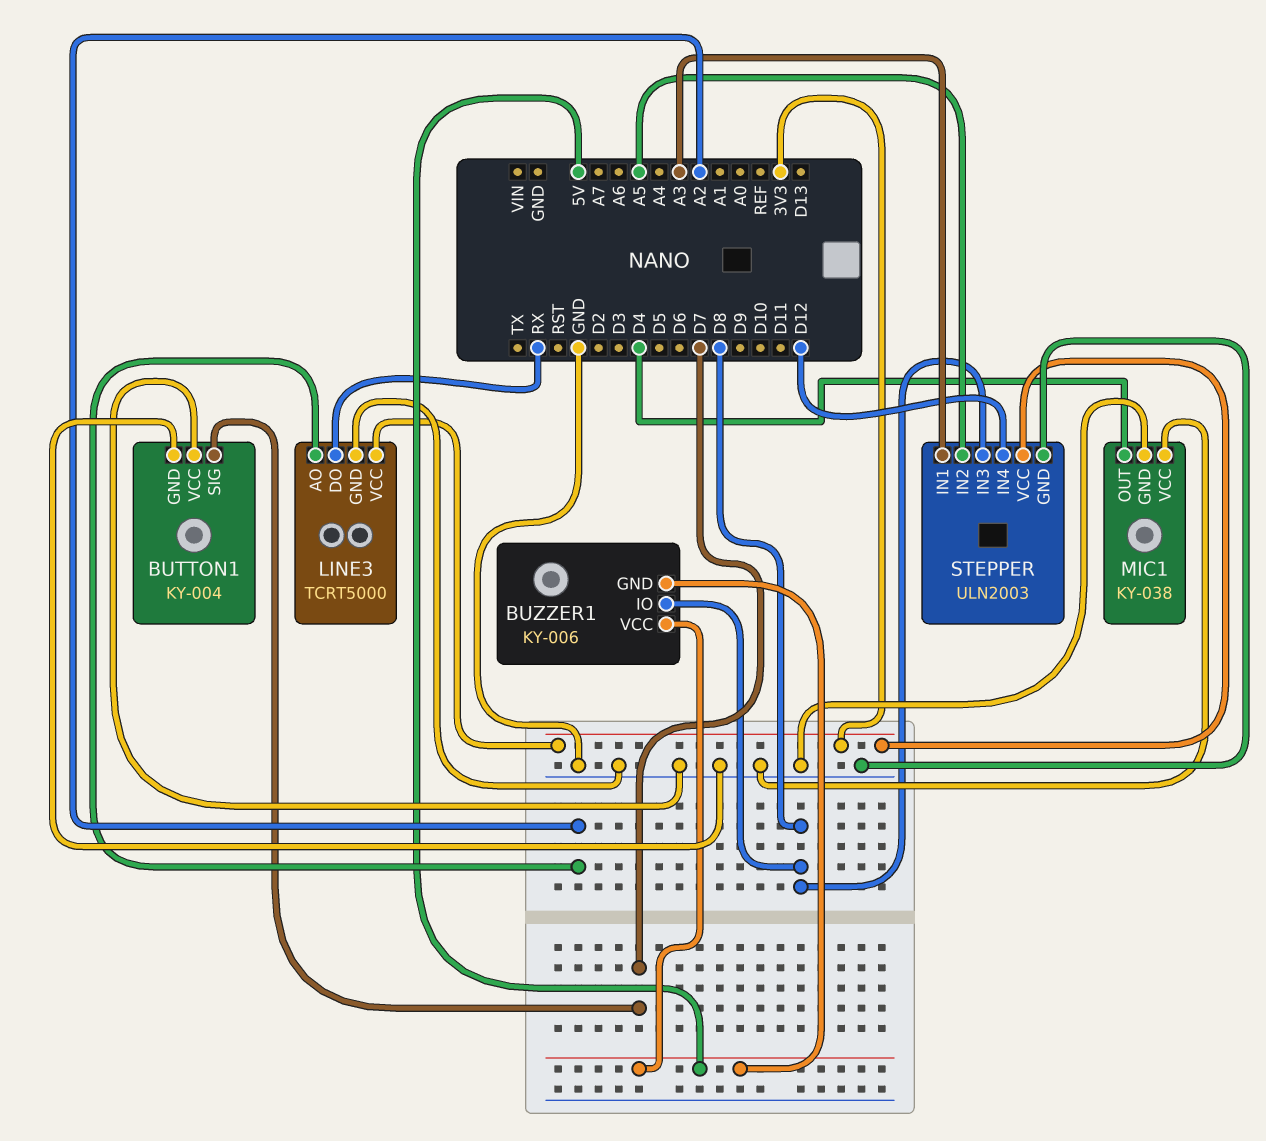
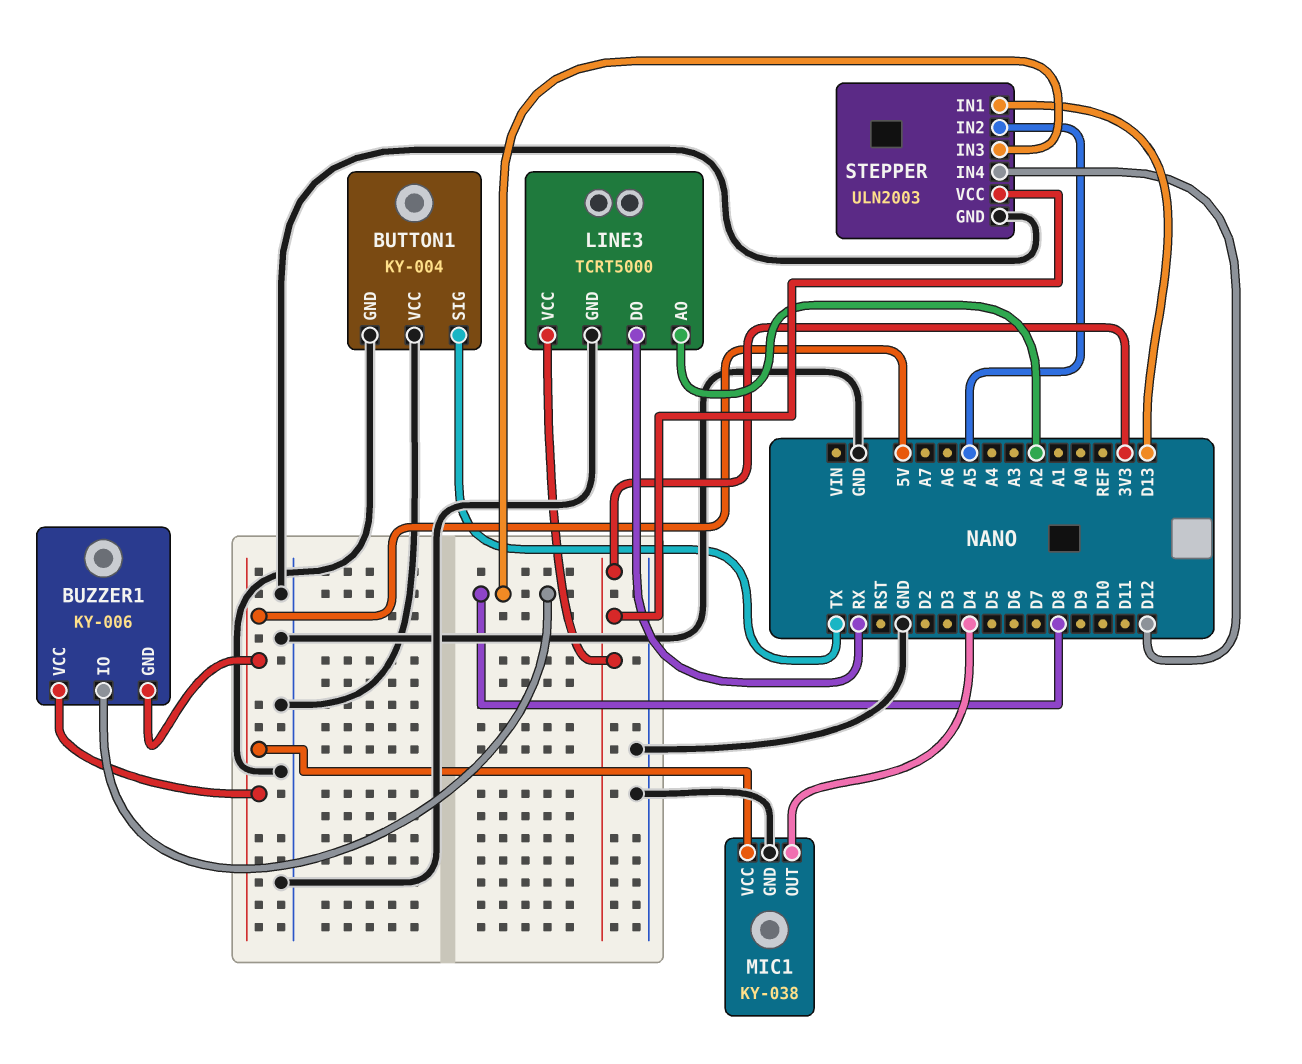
BUTTON1 pin SIG: D7 -> TX
MIC1 pin VCC: GND -> 5V
STEPPER pin IN1: A3 -> D13

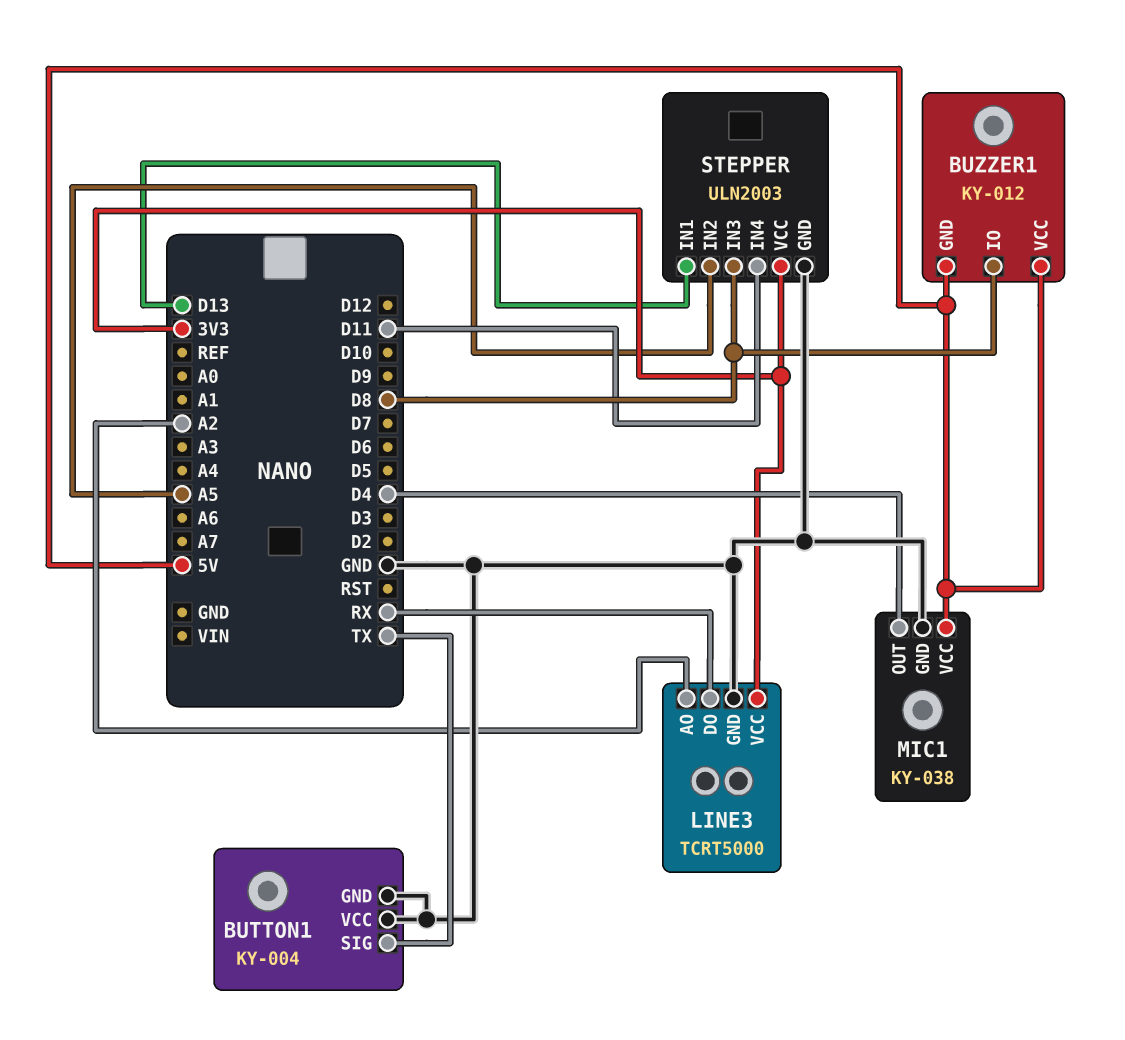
BUZZER1: KY-006 -> KY-012
STEPPER pin IN4: D12 -> D11

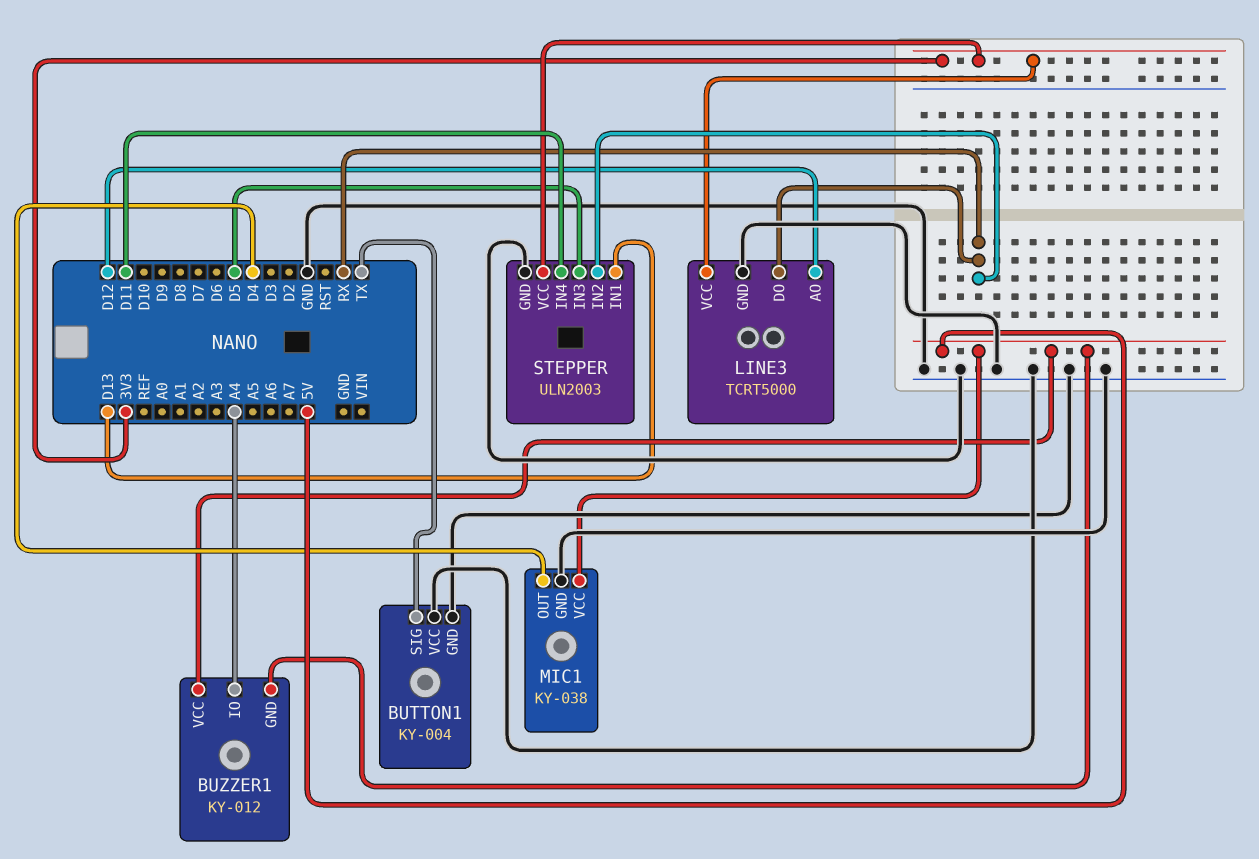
BUZZER1 pin IO: D8 -> A4
LINE3 pin AO: A2 -> D12
STEPPER pin IN2: A5 -> RX
STEPPER pin IN3: D8 -> D5

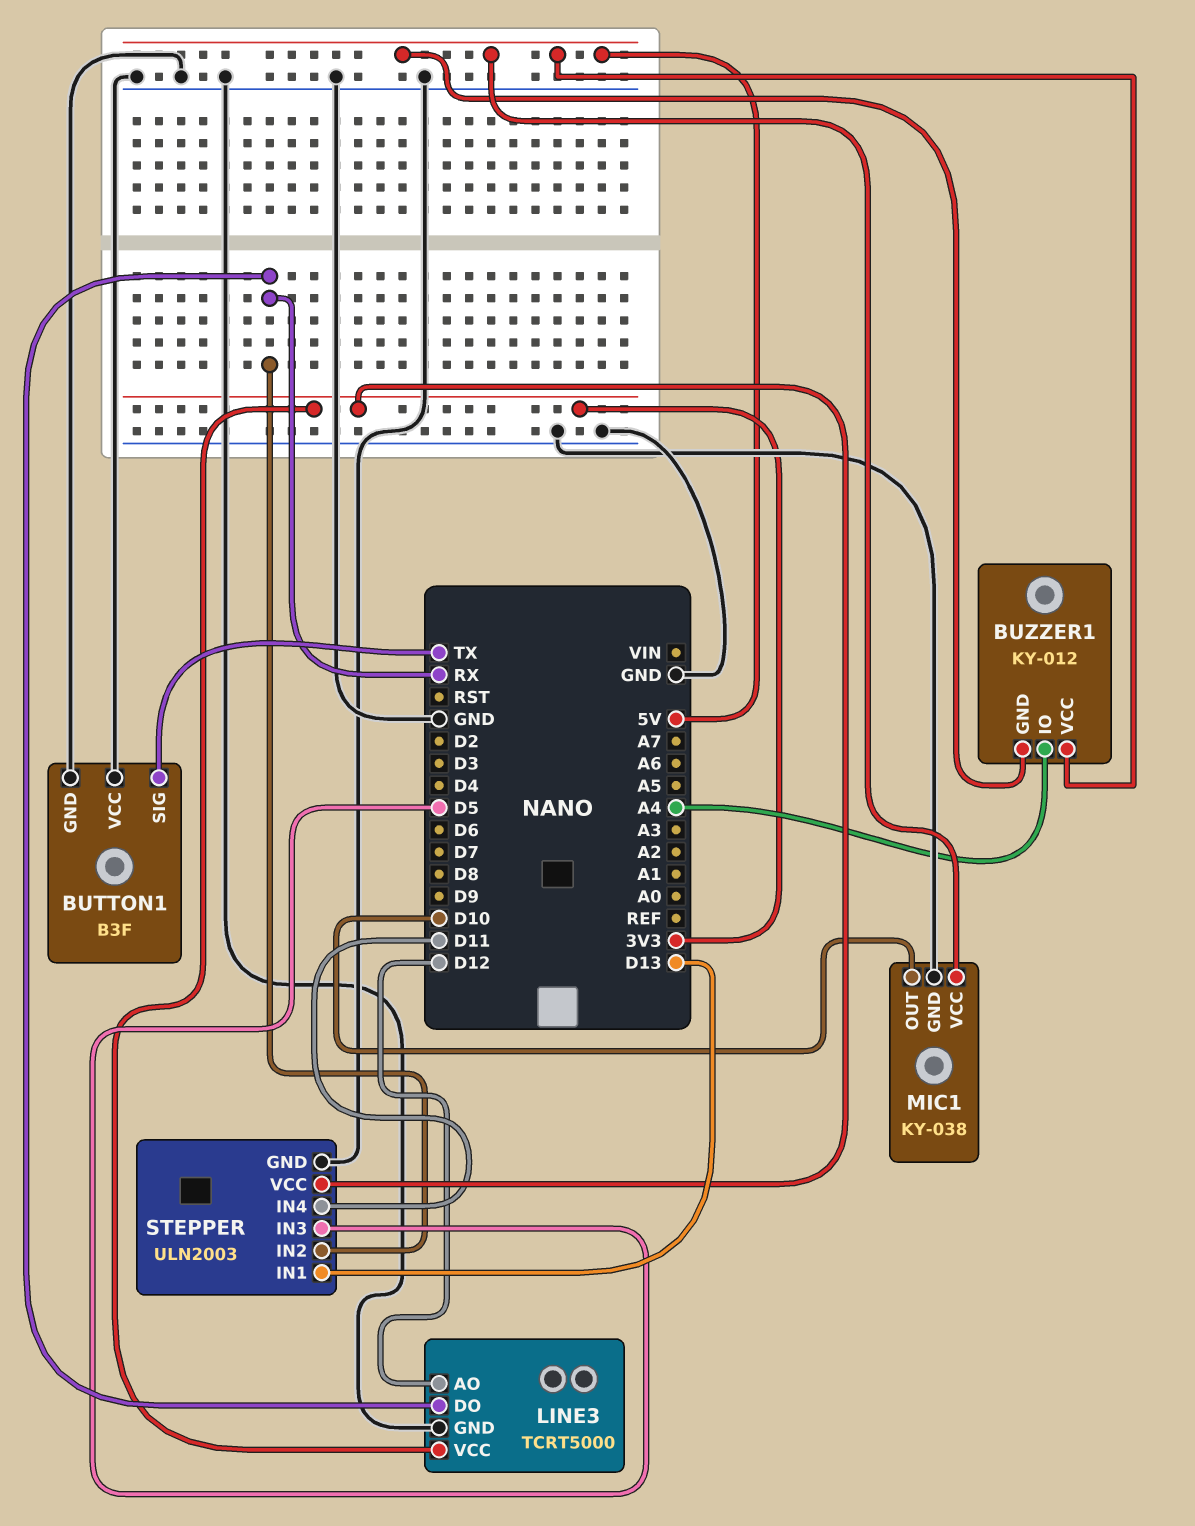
BUTTON1: KY-004 -> B3F
MIC1 pin OUT: D4 -> D10

